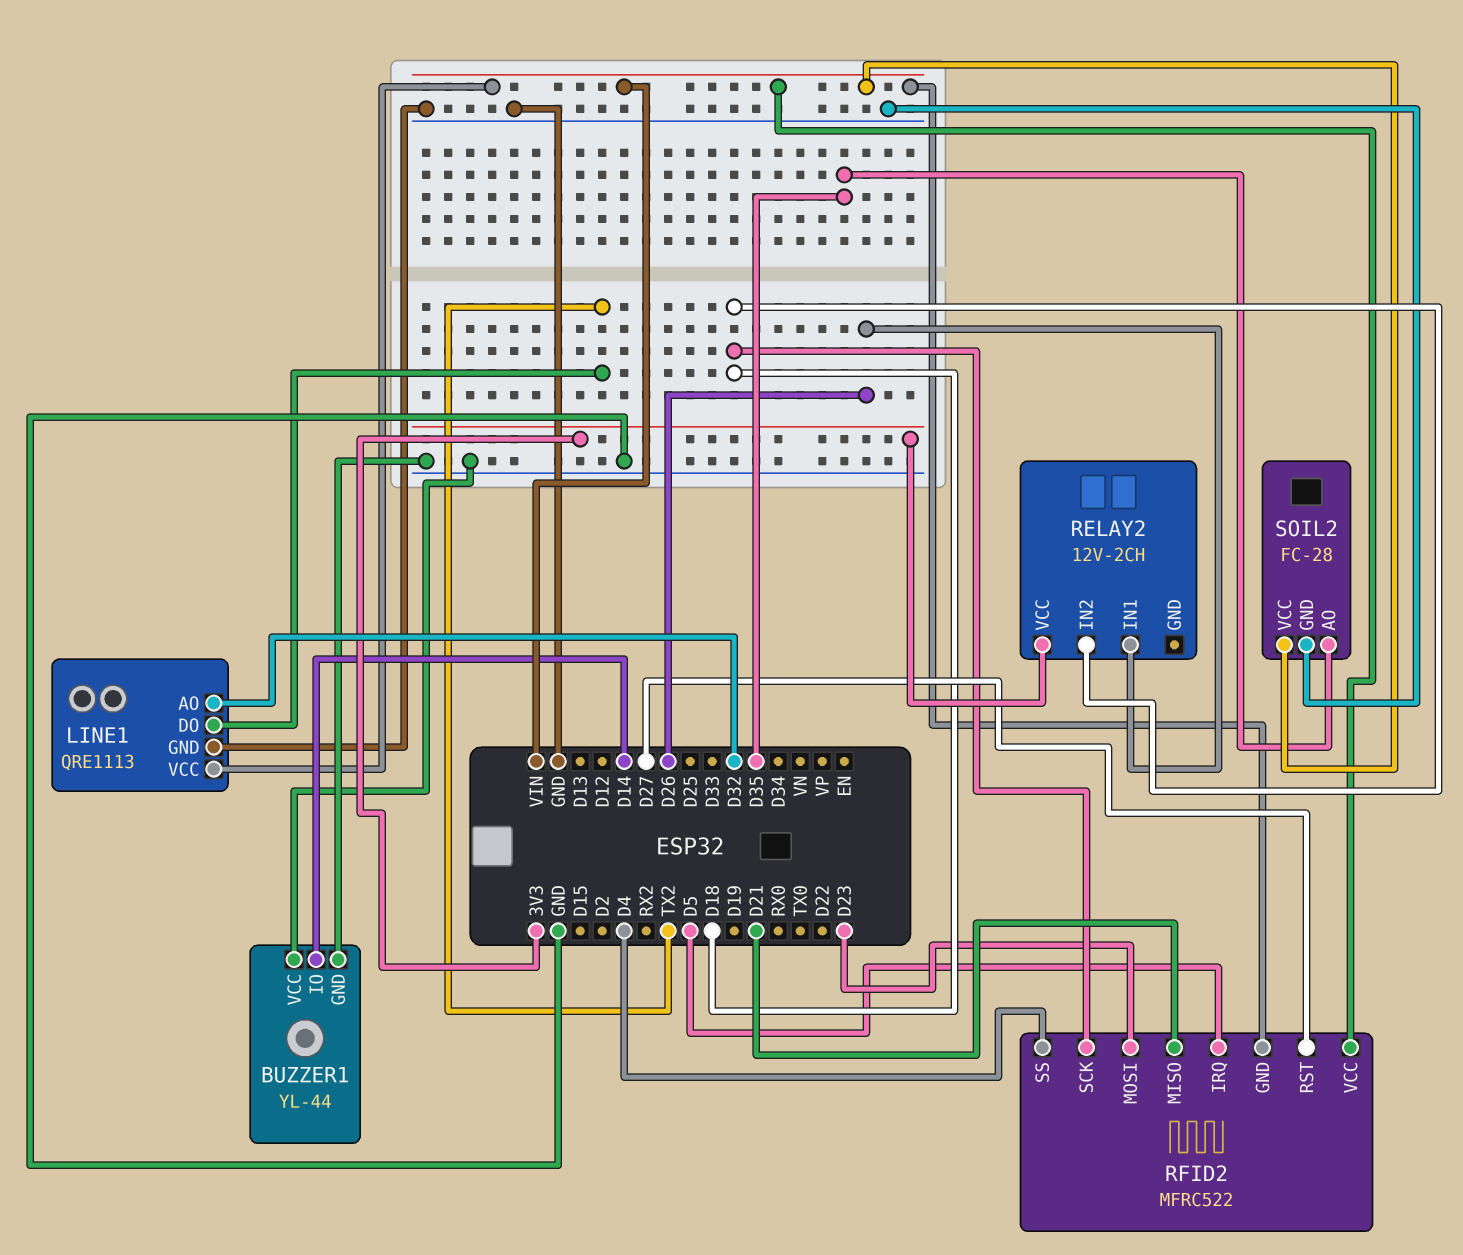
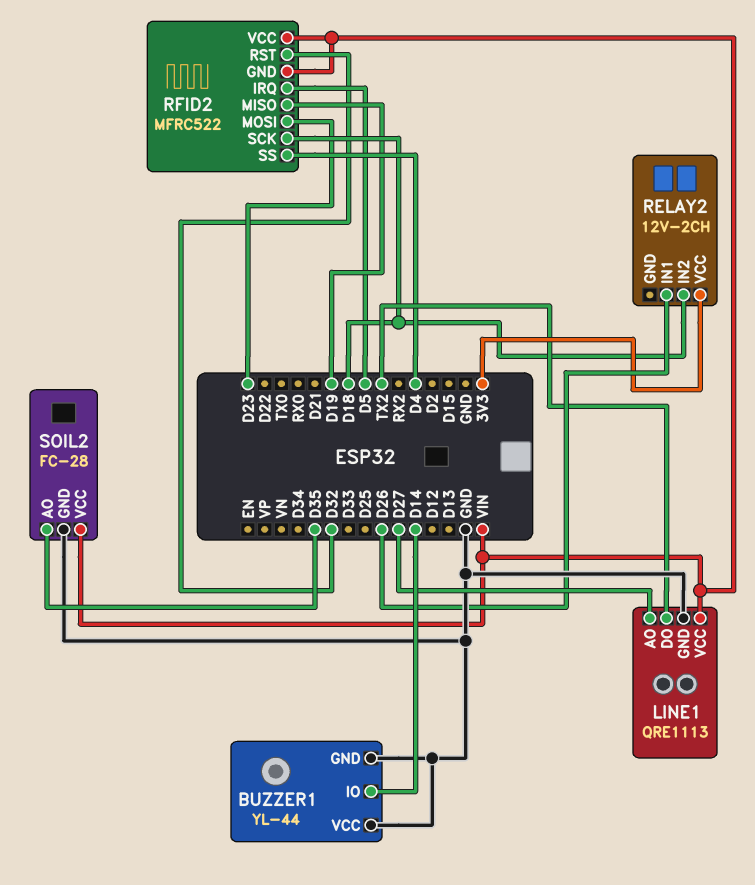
LINE1 pin AO: D32 -> D27
RFID2 pin MISO: D21 -> D19
RFID2 pin RST: D27 -> D32

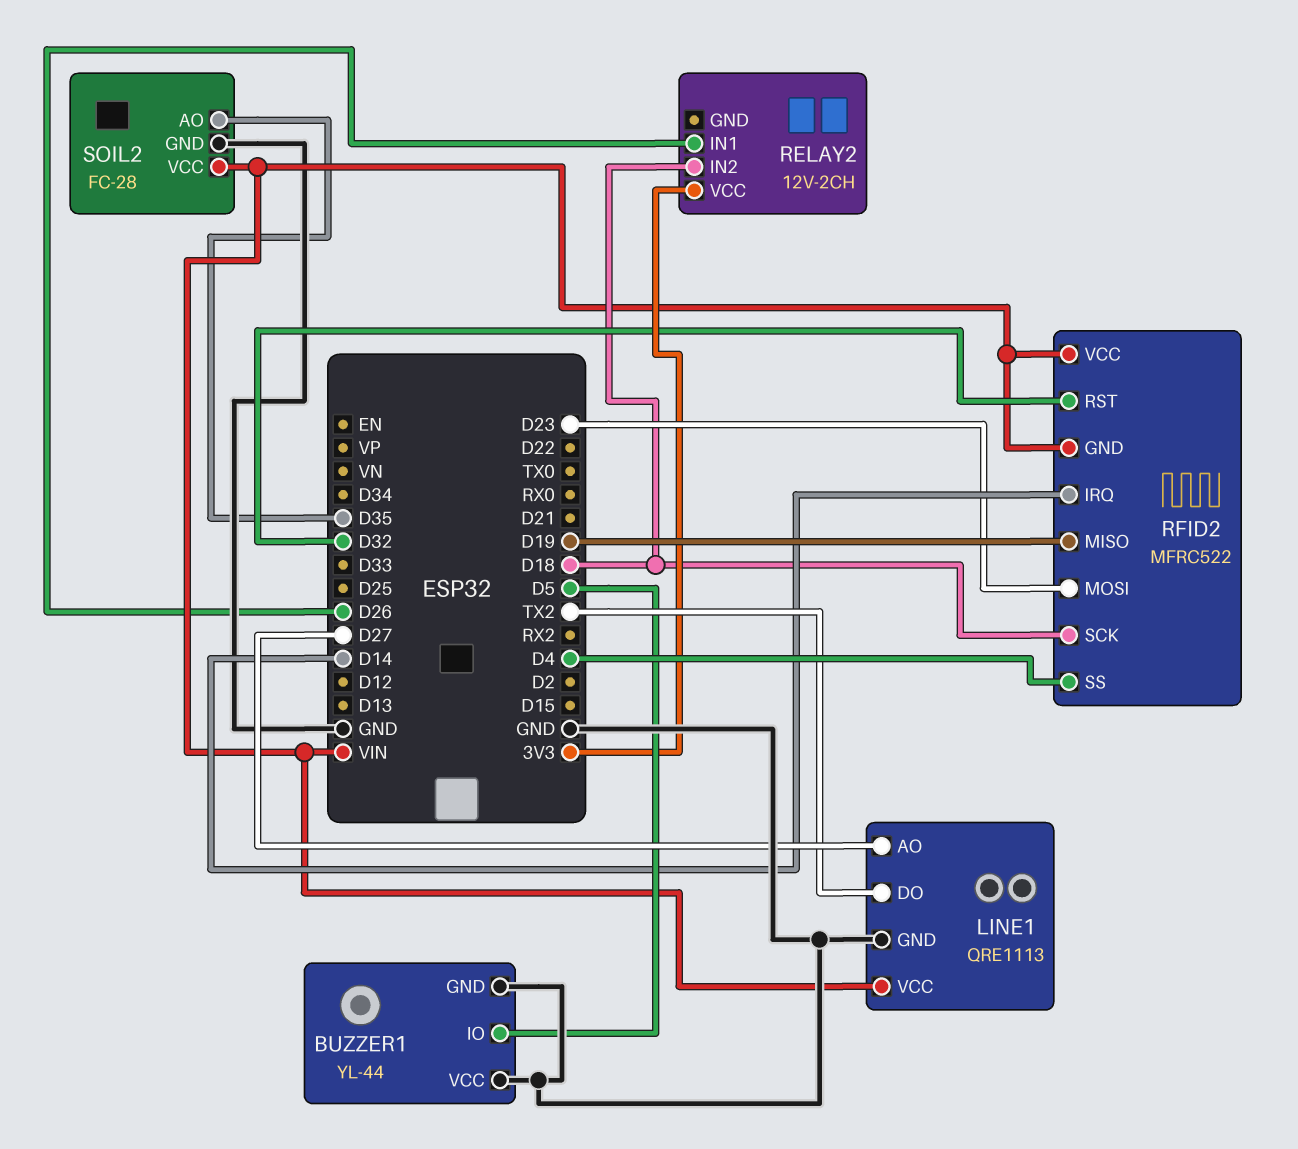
BUZZER1 pin IO: D14 -> D5
RFID2 pin IRQ: D5 -> D14

